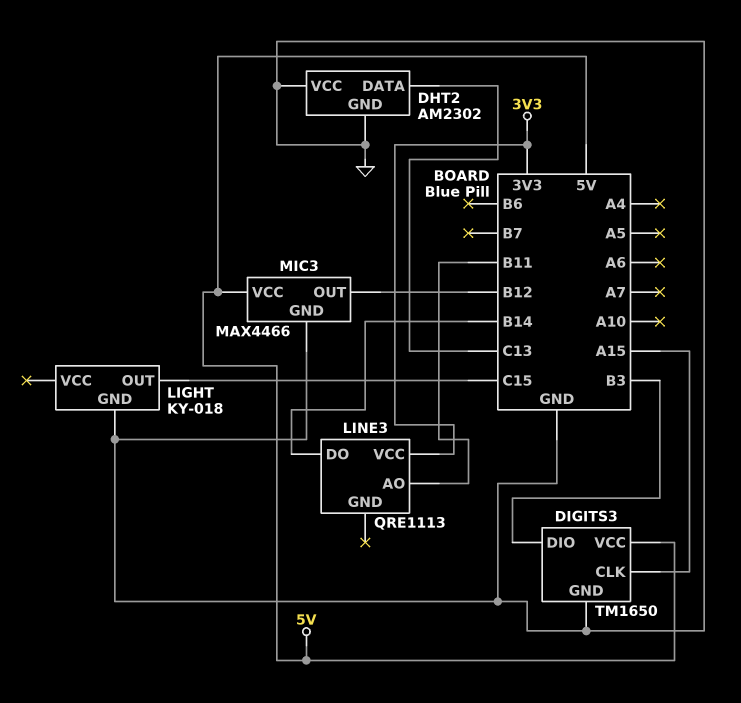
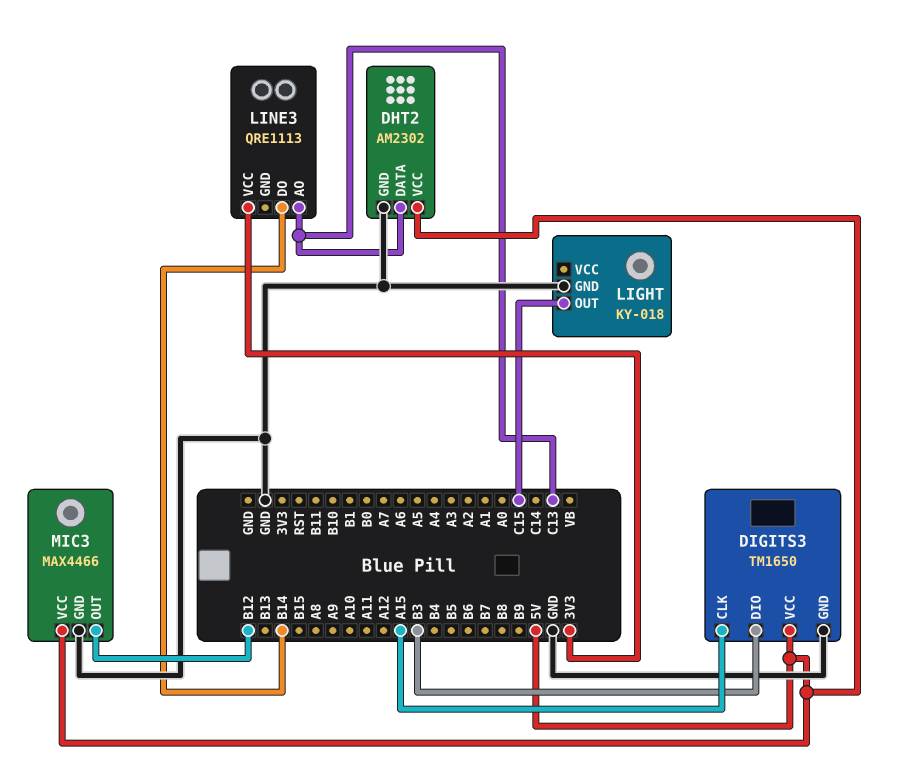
DHT2 pin VCC: GND -> 5V
LINE3 pin AO: B11 -> C13

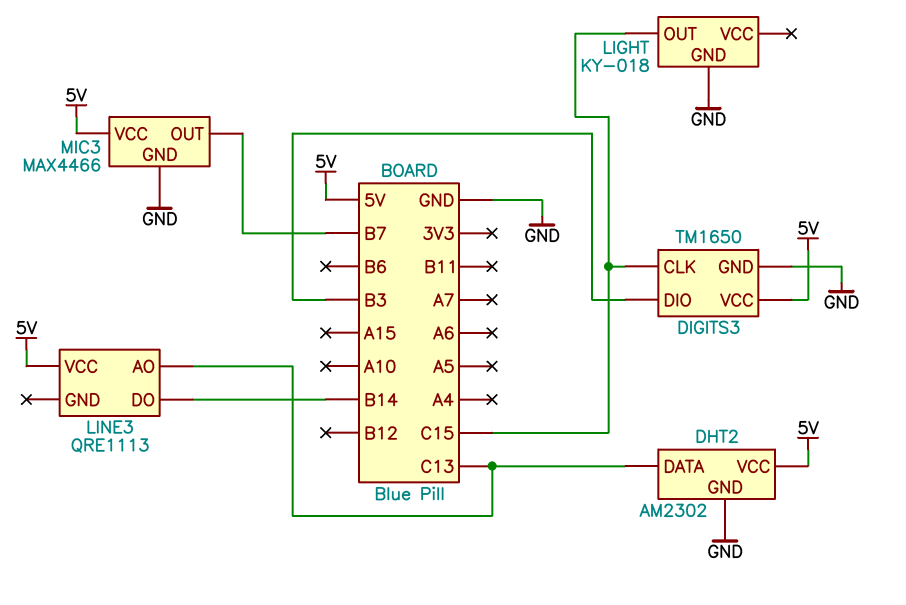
DIGITS3 pin CLK: A15 -> C15
LINE3 pin VCC: 3V3 -> 5V
MIC3 pin OUT: B12 -> B7

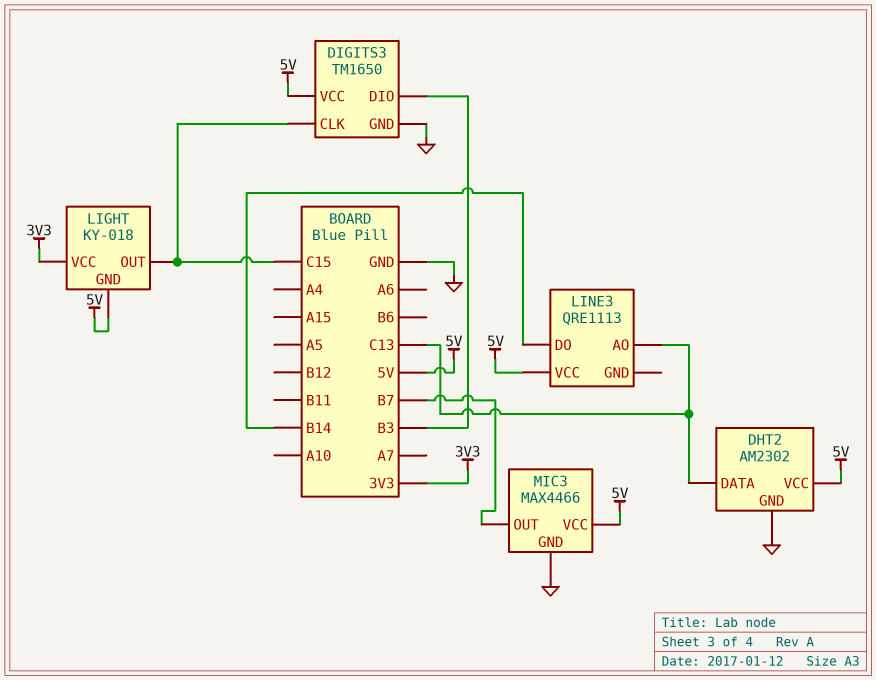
LIGHT pin GND: GND -> 5V
LIGHT pin VCC: none -> 3V3

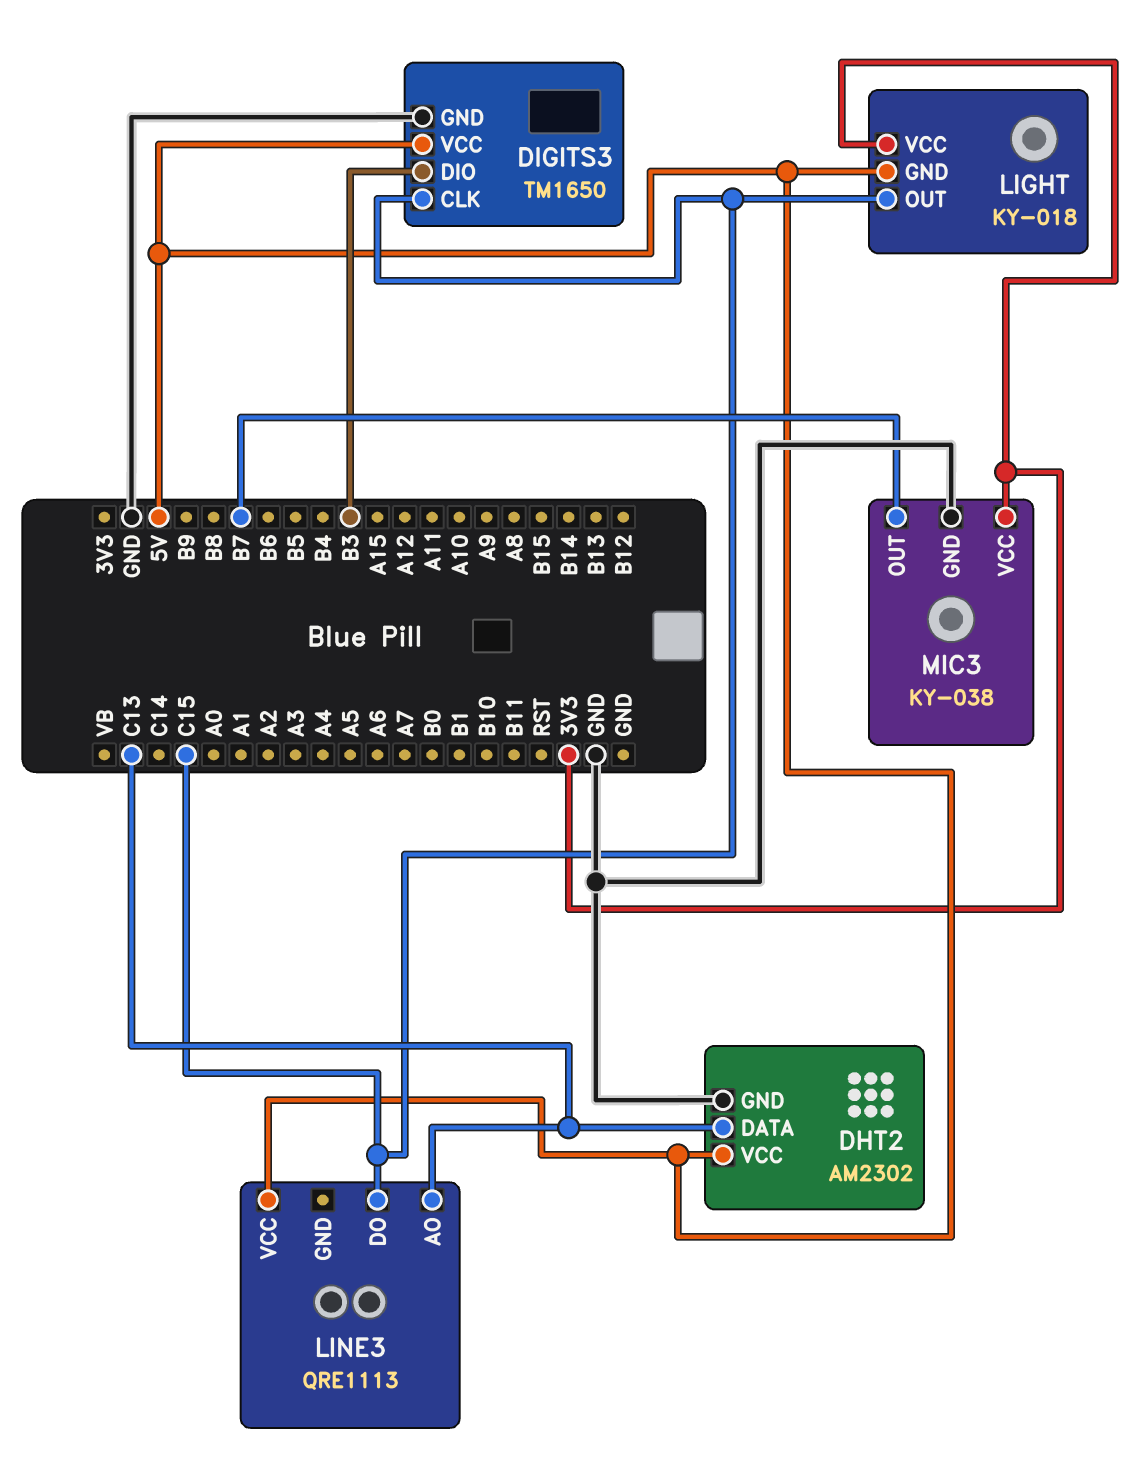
LINE3 pin DO: B14 -> C15
MIC3: MAX4466 -> KY-038
MIC3 pin VCC: 5V -> 3V3

